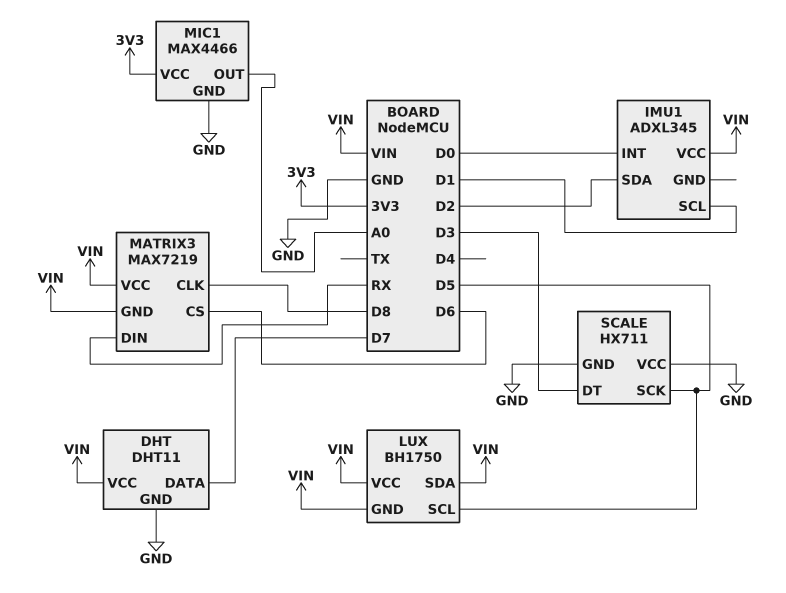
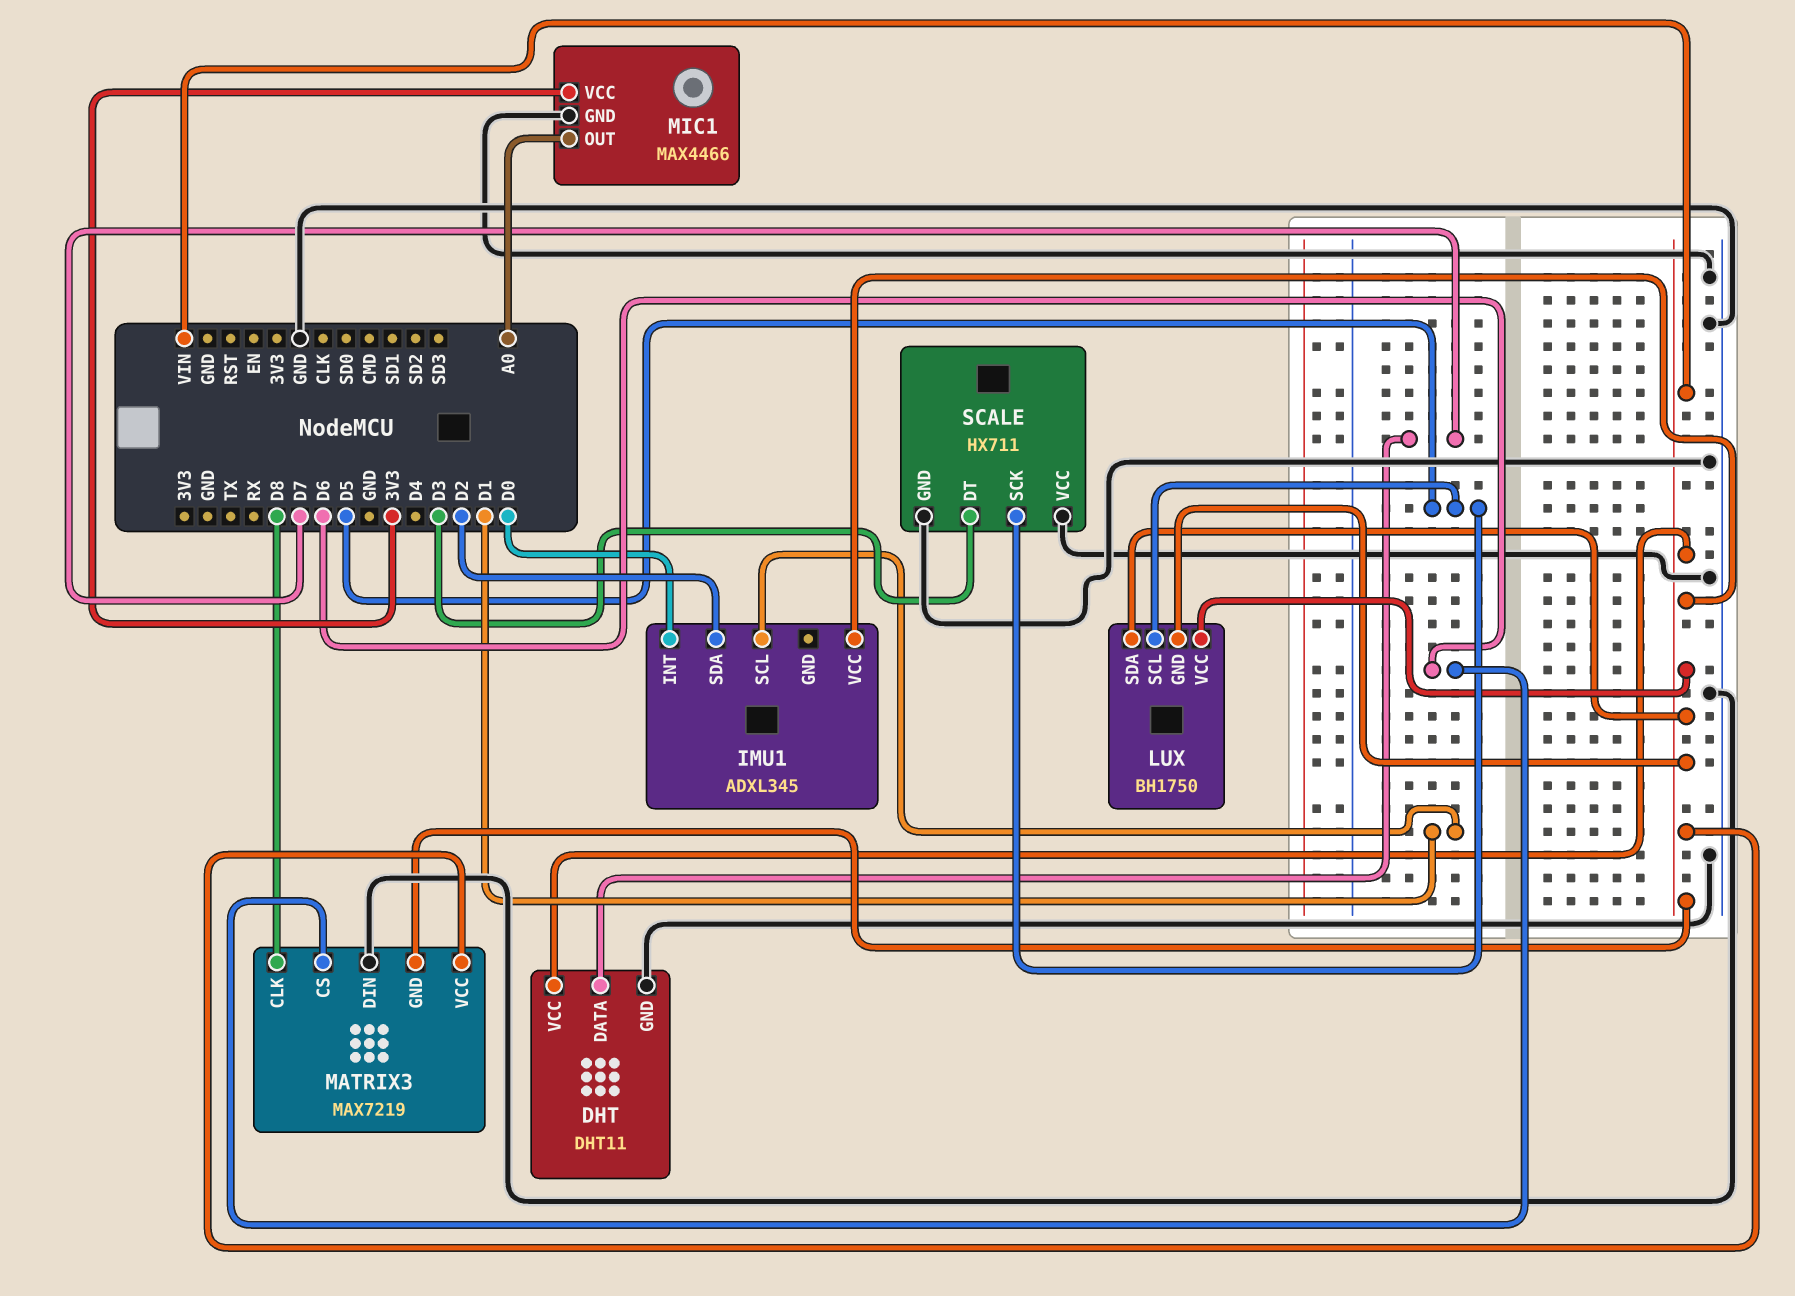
MATRIX3 pin DIN: RX -> GND

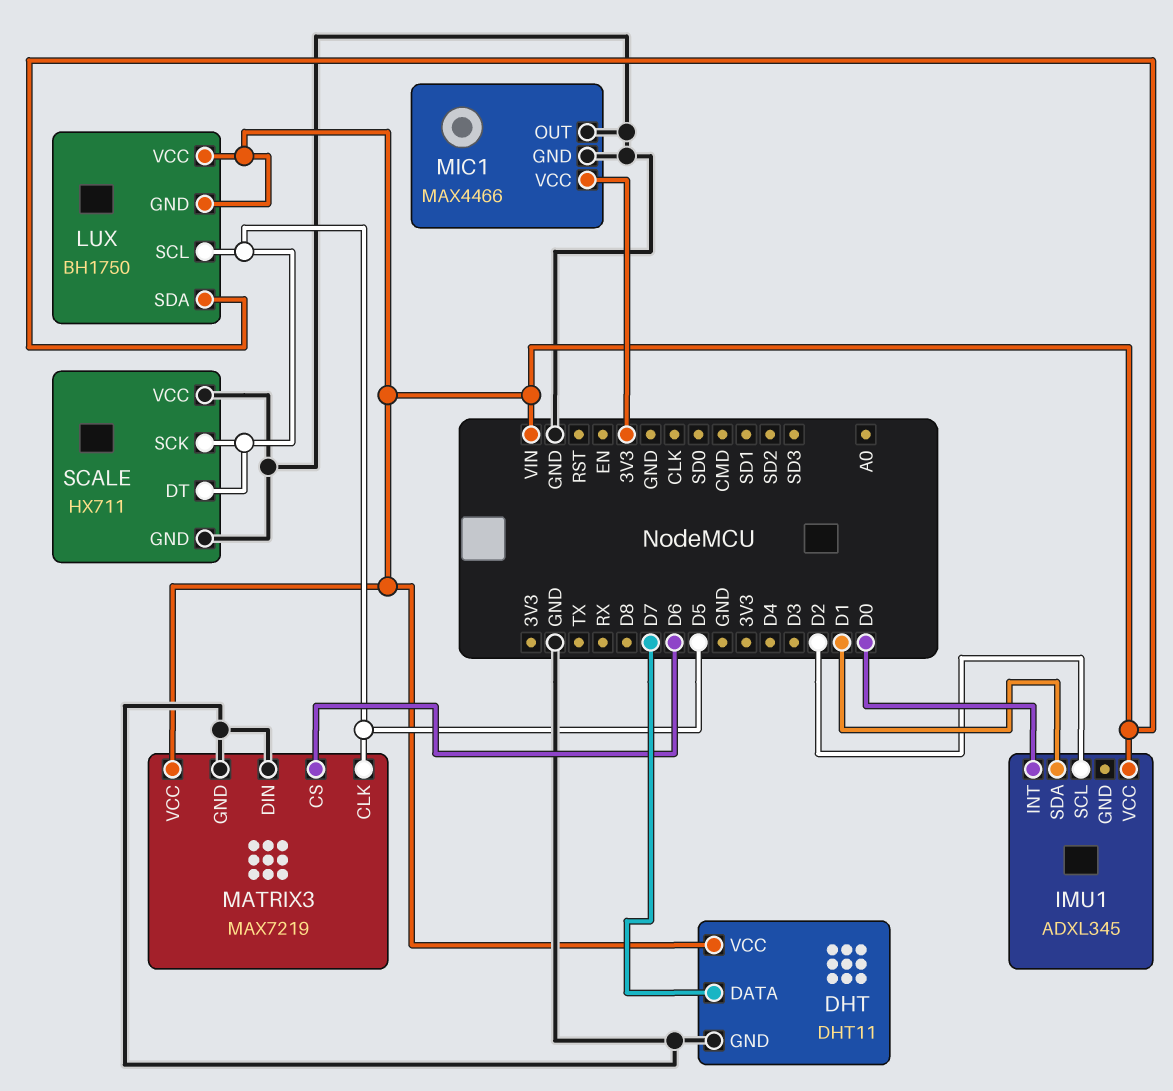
IMU1 pin SCL: D1 -> D2
IMU1 pin SDA: D2 -> D1
MATRIX3 pin CLK: D8 -> D5
MATRIX3 pin GND: VIN -> GND
MIC1 pin OUT: A0 -> GND
SCALE pin DT: D3 -> D5

